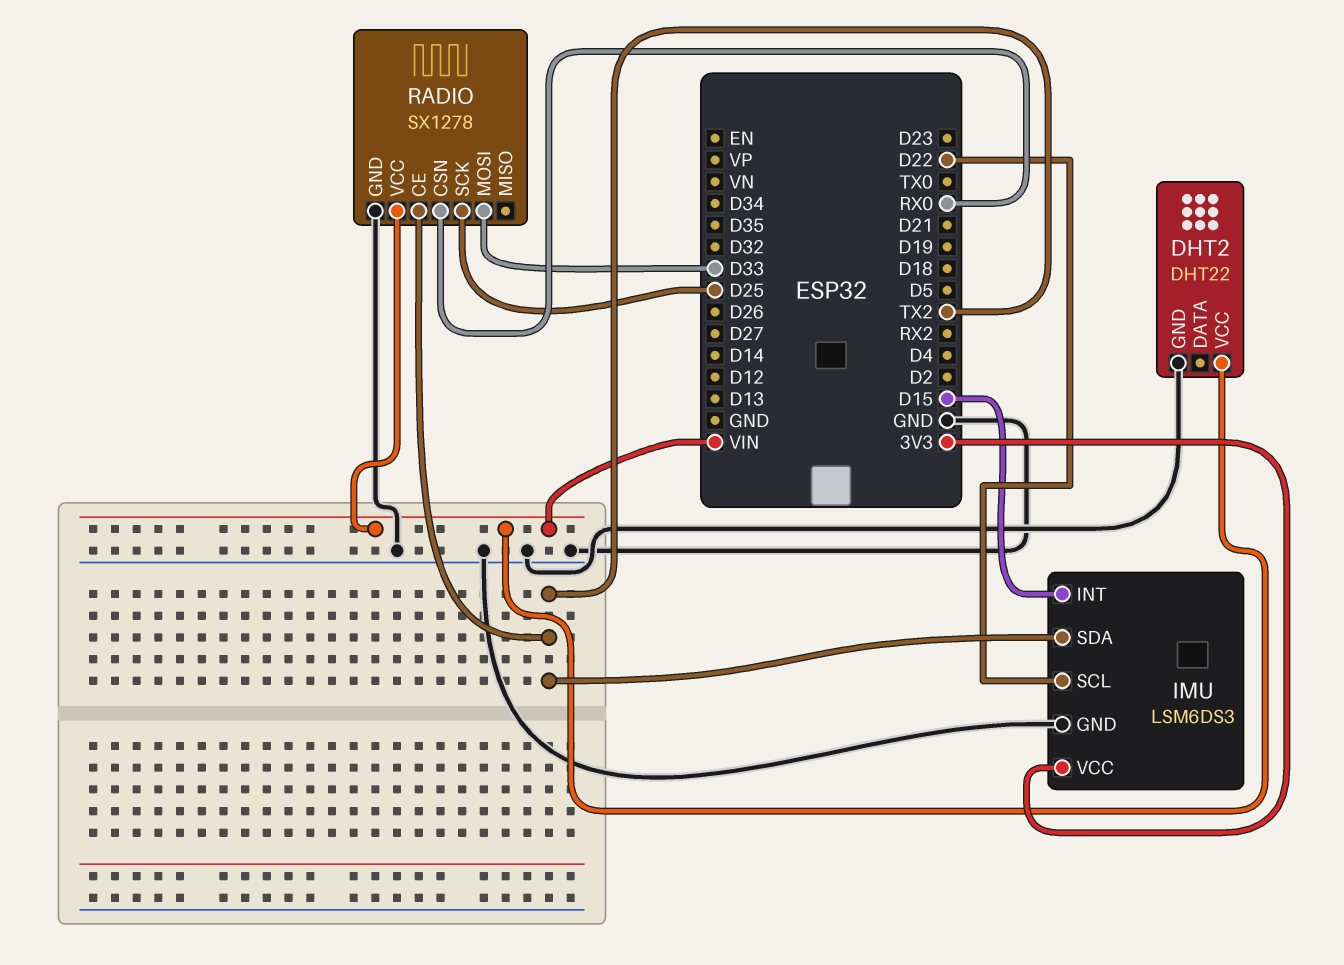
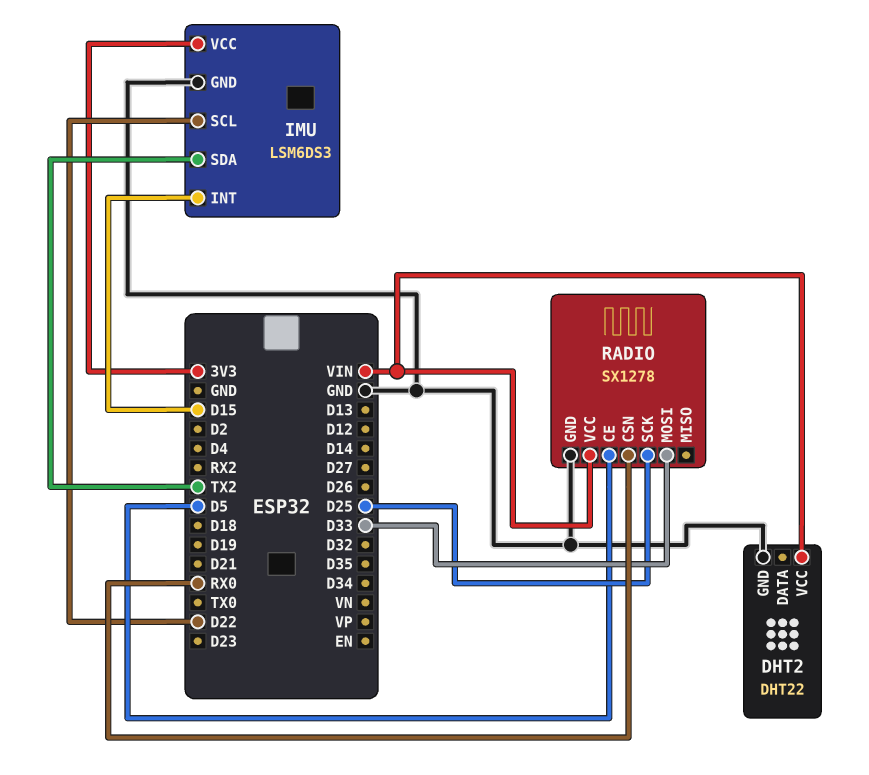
RADIO pin CE: TX2 -> D5

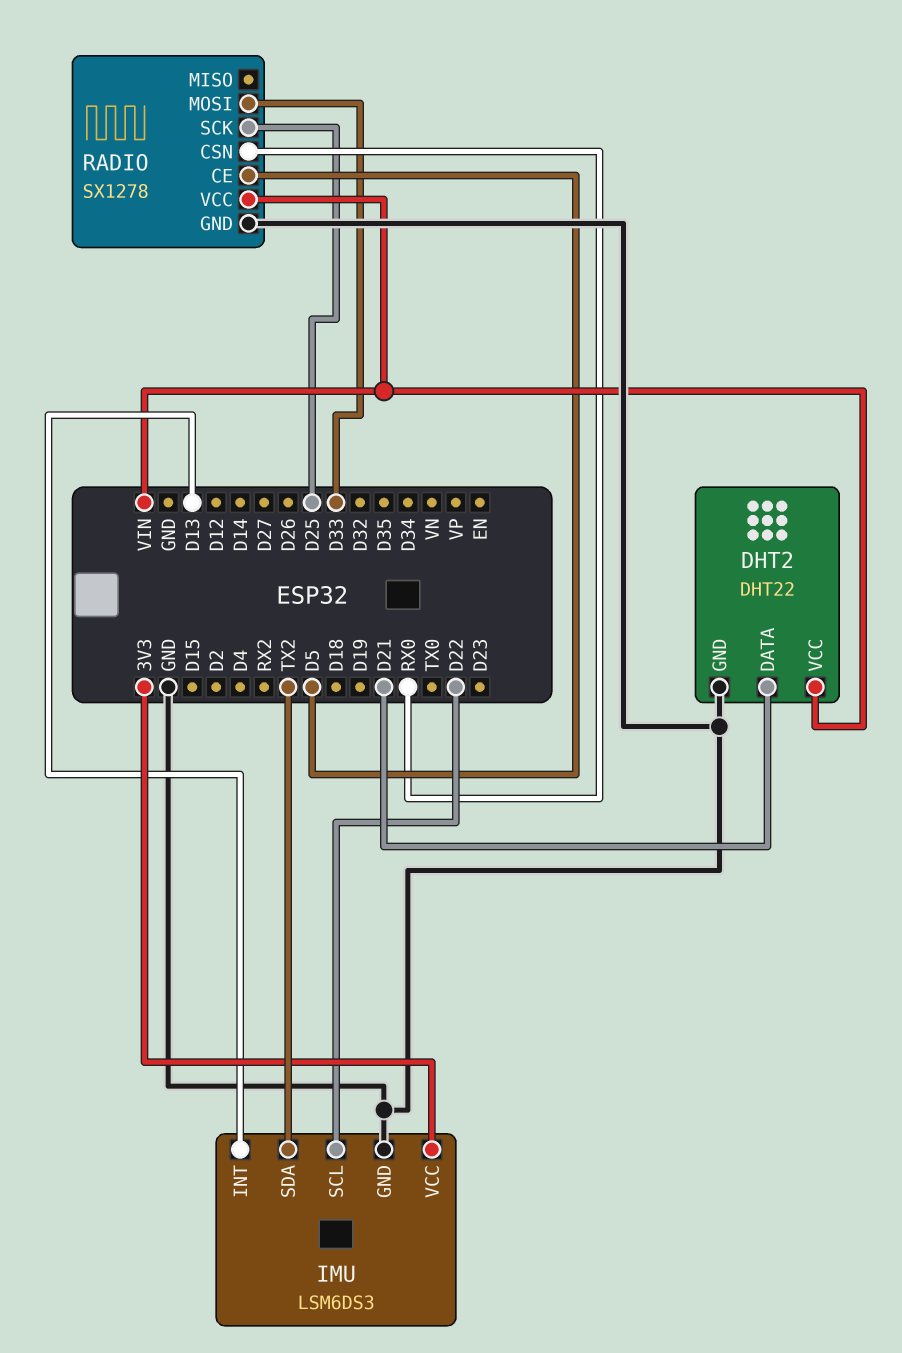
DHT2 pin DATA: none -> D21
IMU pin INT: D15 -> D13

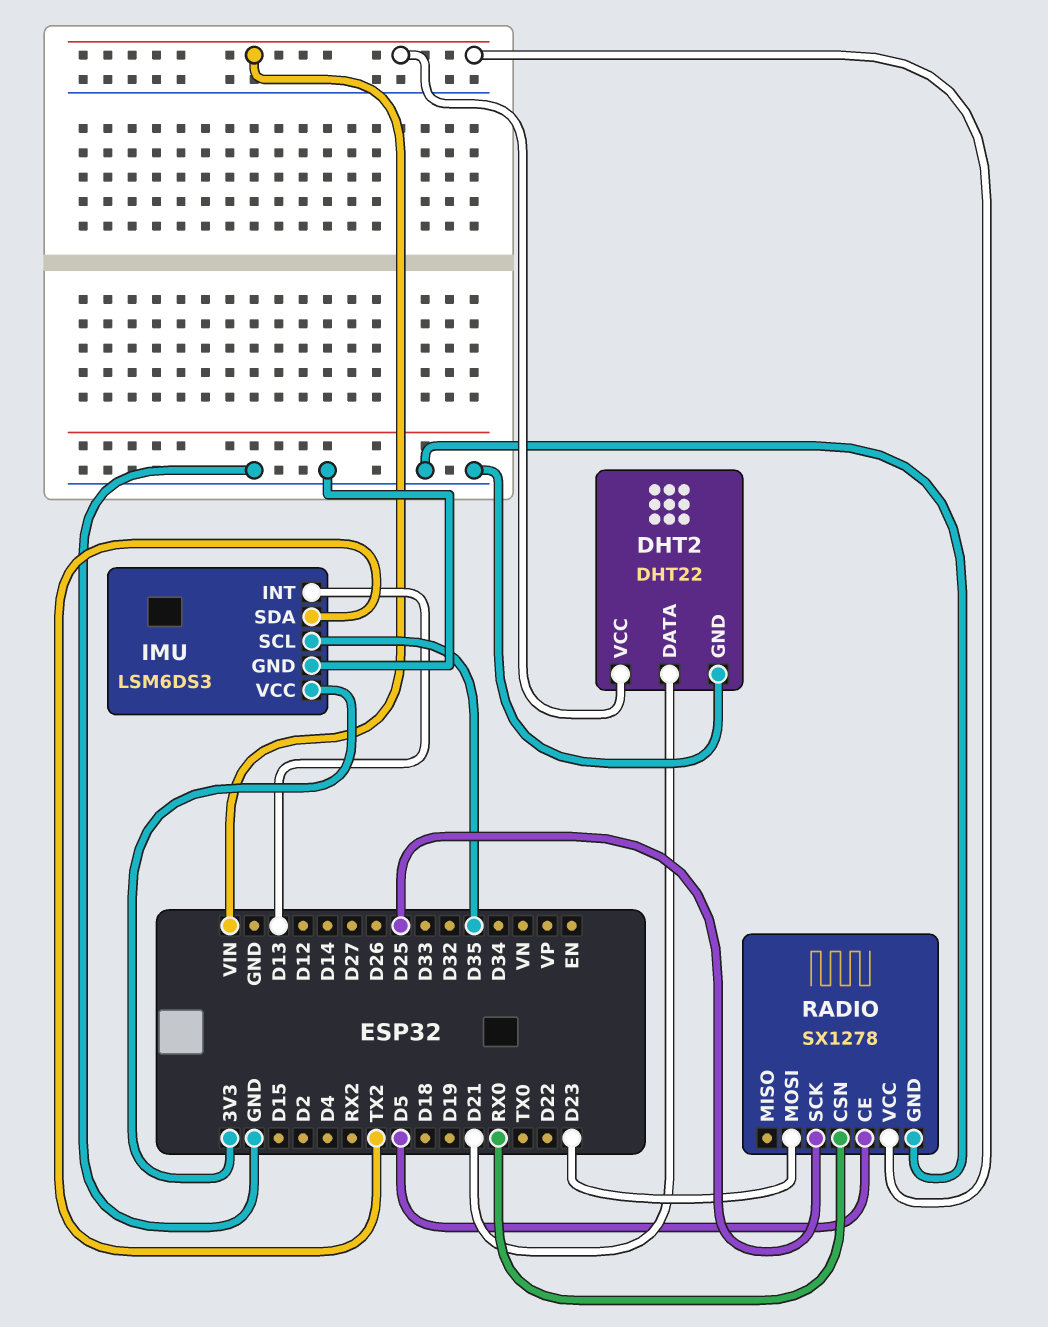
IMU pin SCL: D22 -> D35
RADIO pin MOSI: D33 -> D23

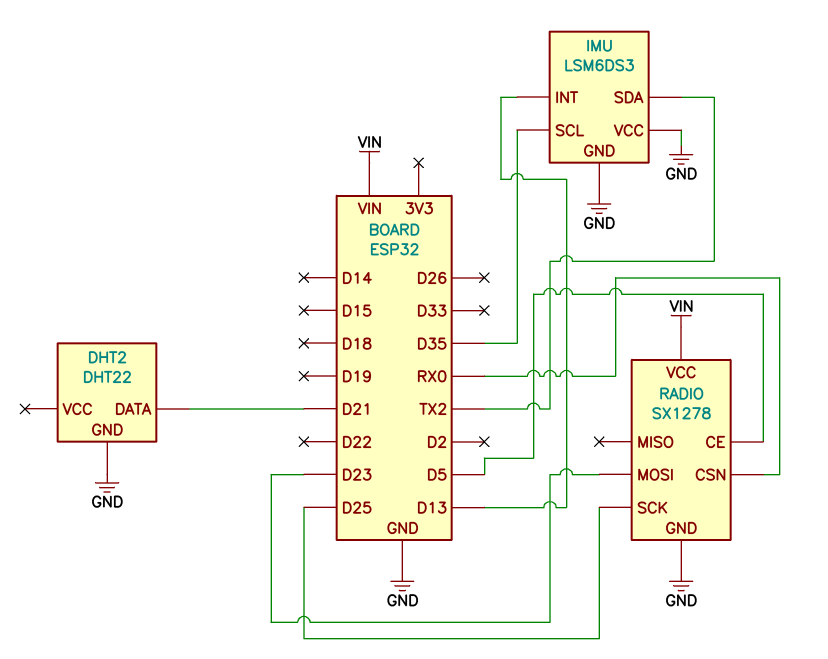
DHT2 pin VCC: VIN -> none
IMU pin VCC: 3V3 -> GND

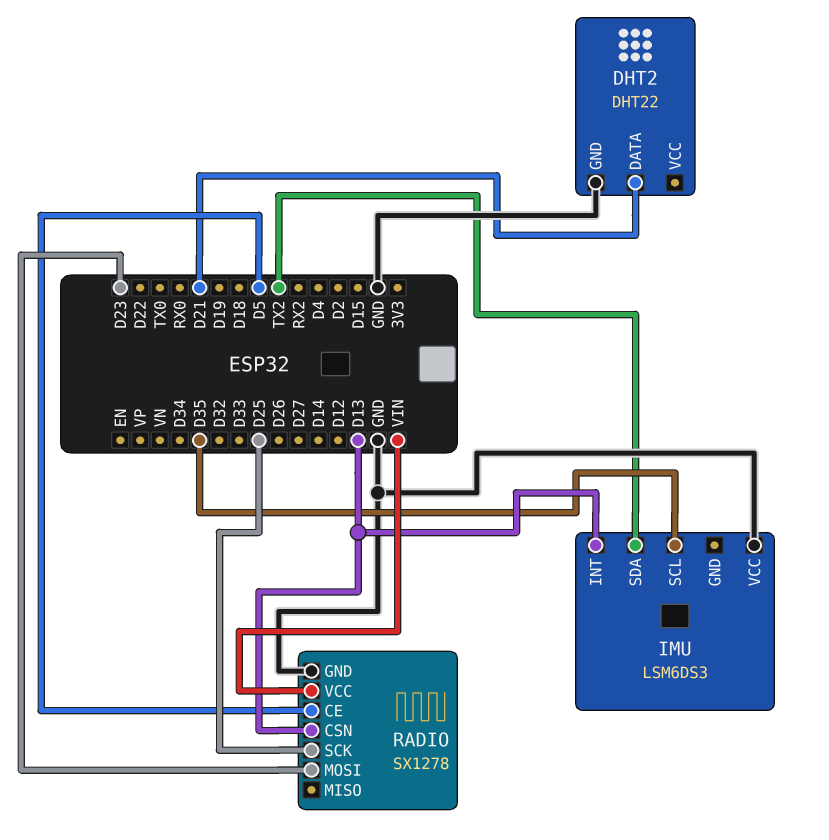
IMU pin GND: GND -> none
RADIO pin CSN: RX0 -> D13

